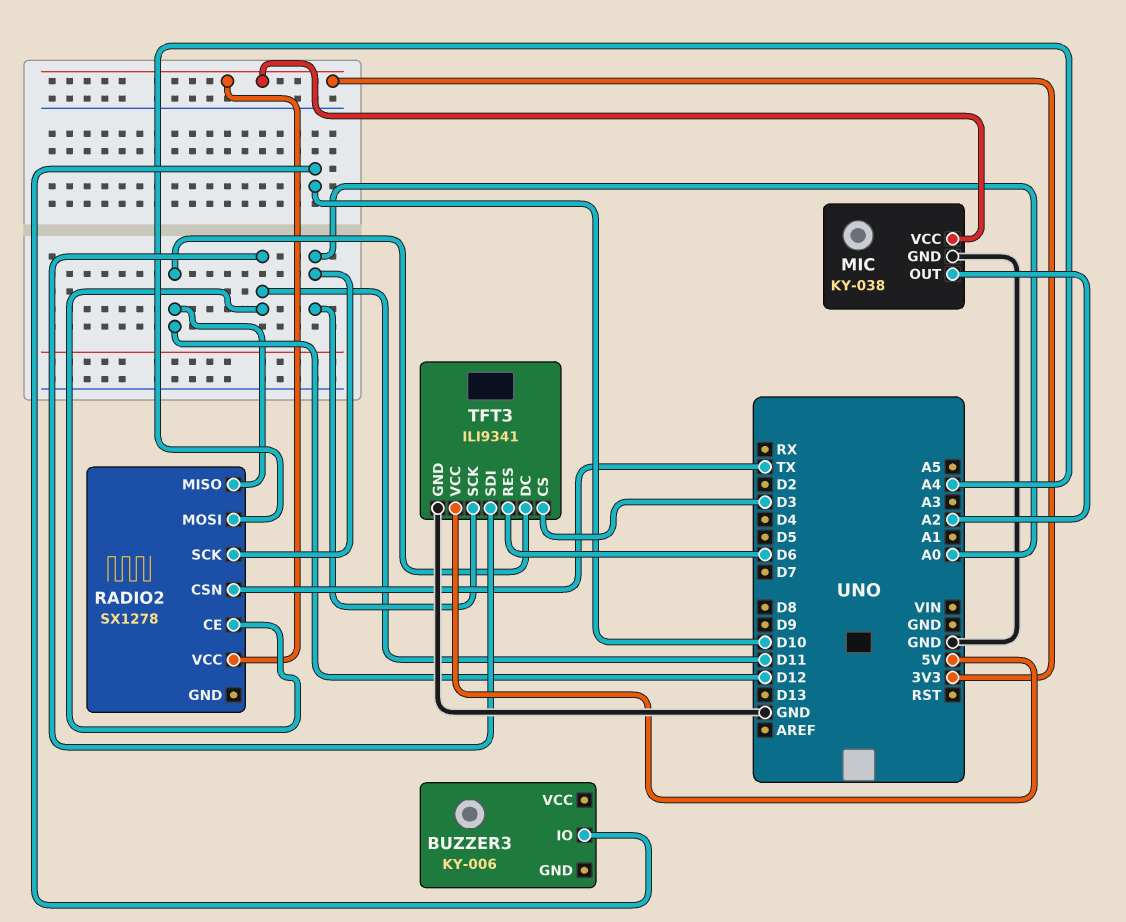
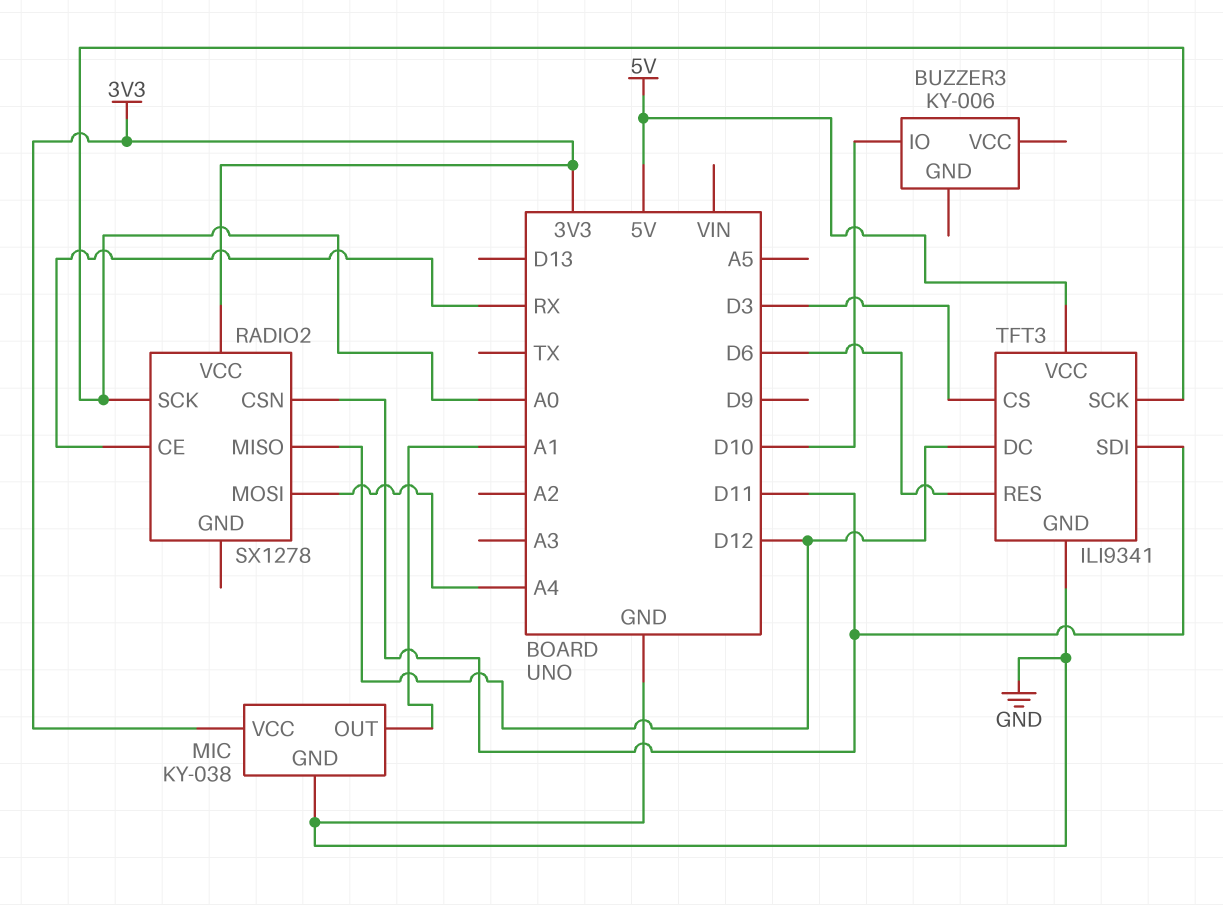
MIC pin OUT: A2 -> A1
RADIO2 pin CE: D11 -> RX
RADIO2 pin CSN: TX -> D11

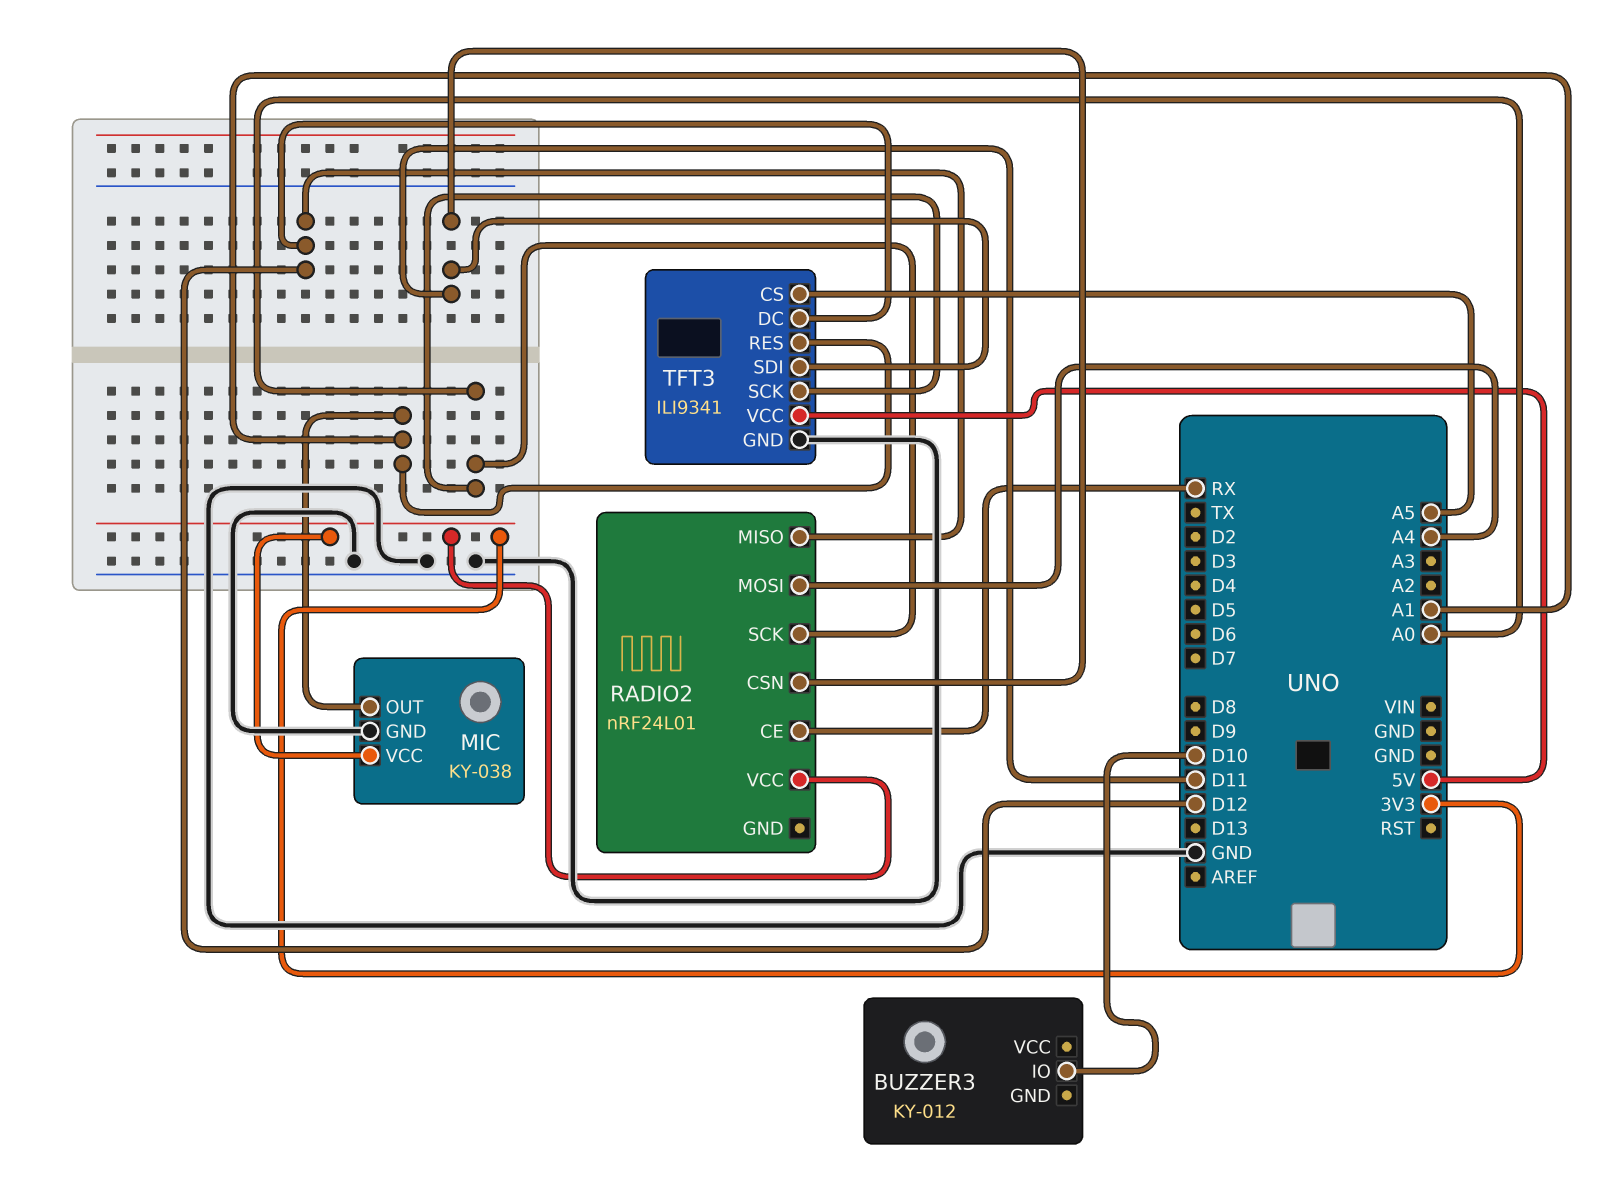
BUZZER3: KY-006 -> KY-012
RADIO2: SX1278 -> nRF24L01
TFT3 pin CS: D3 -> A5
TFT3 pin RES: D6 -> A1

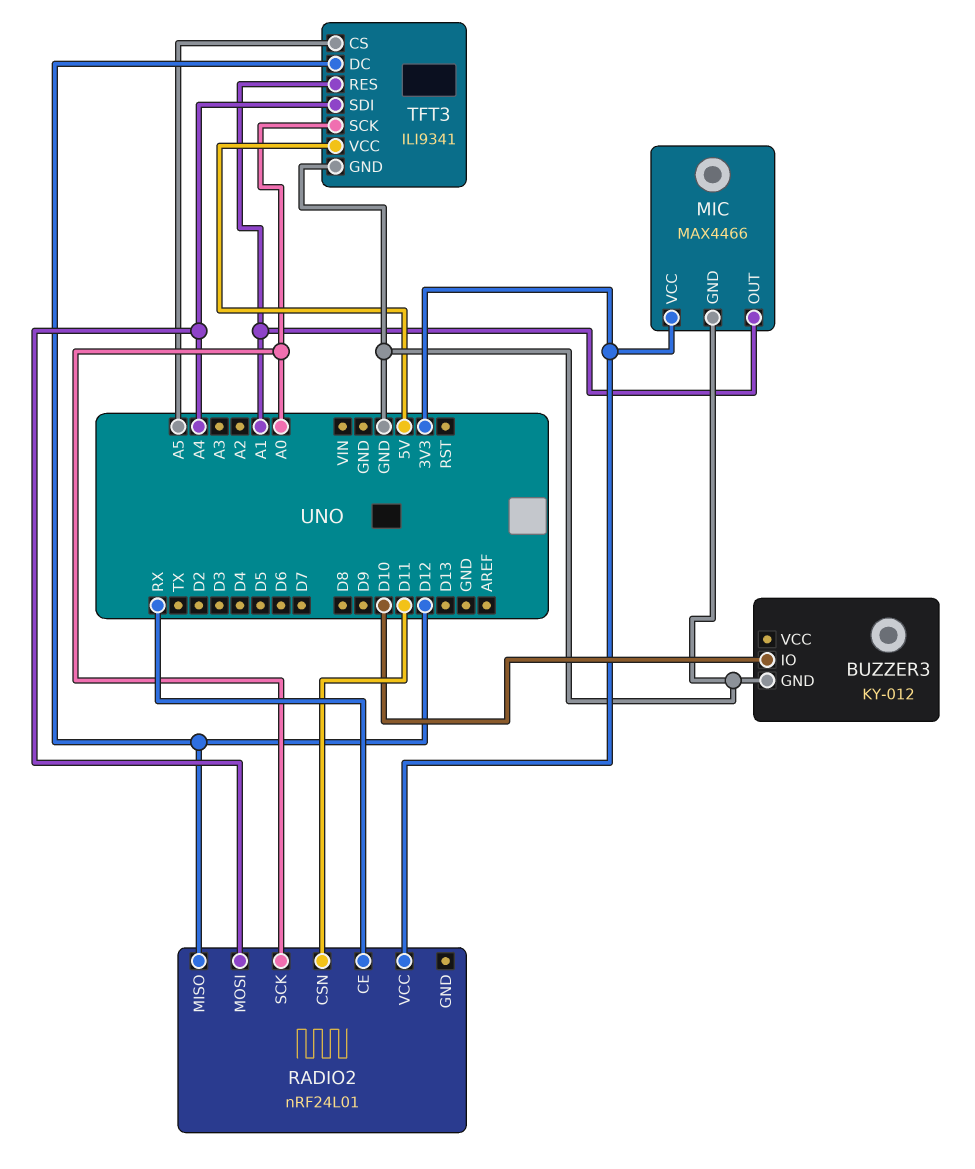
BUZZER3 pin GND: none -> GND
MIC: KY-038 -> MAX4466
TFT3 pin SDI: D11 -> A4

